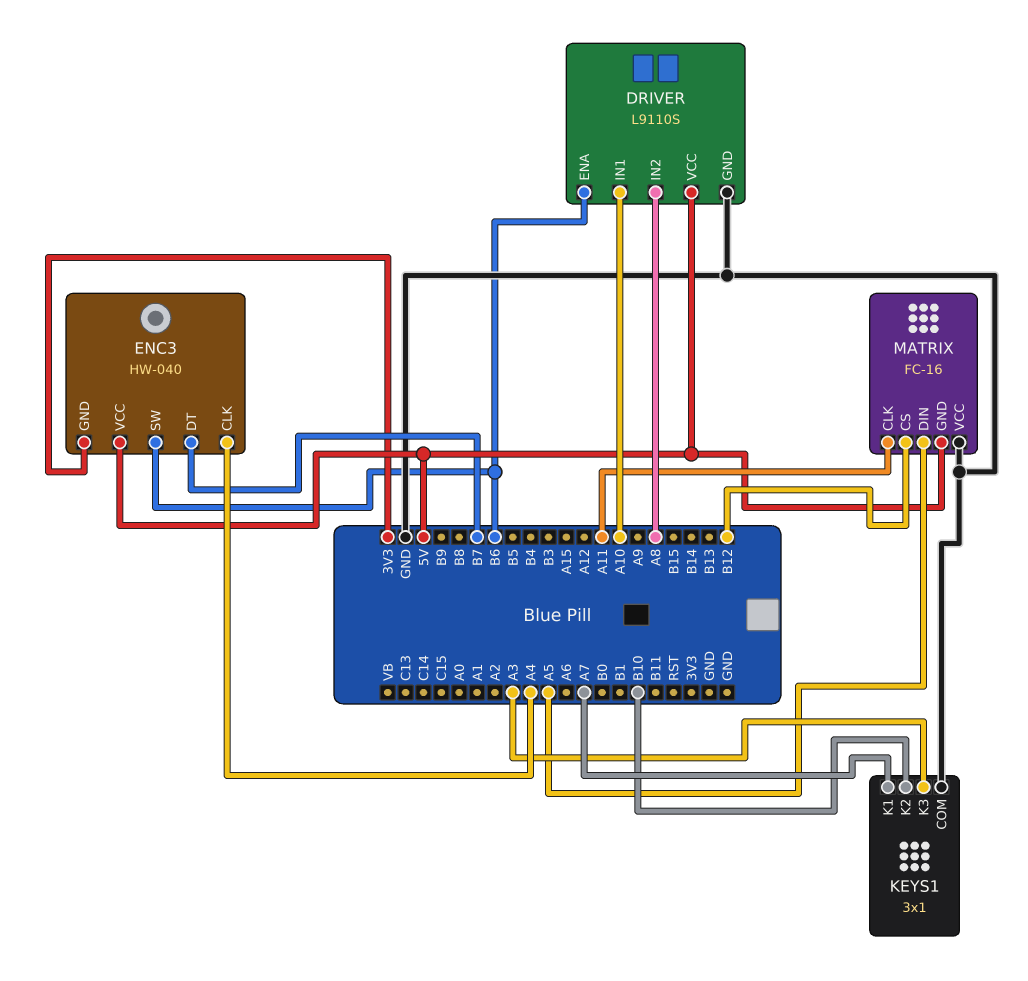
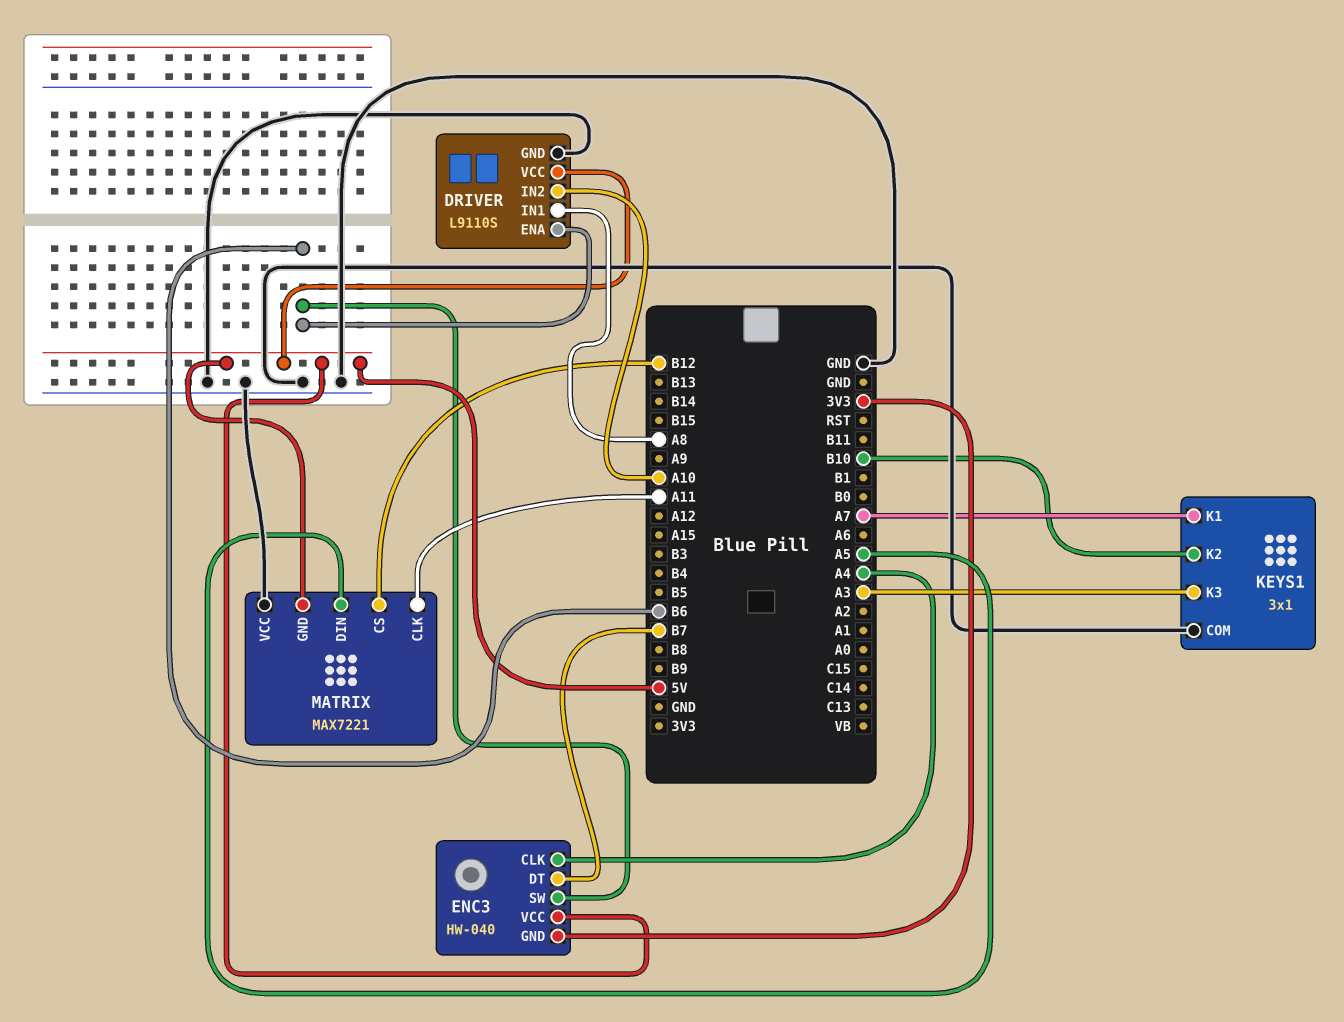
DRIVER pin IN1: A10 -> A8
DRIVER pin IN2: A8 -> A10
MATRIX: FC-16 -> MAX7221

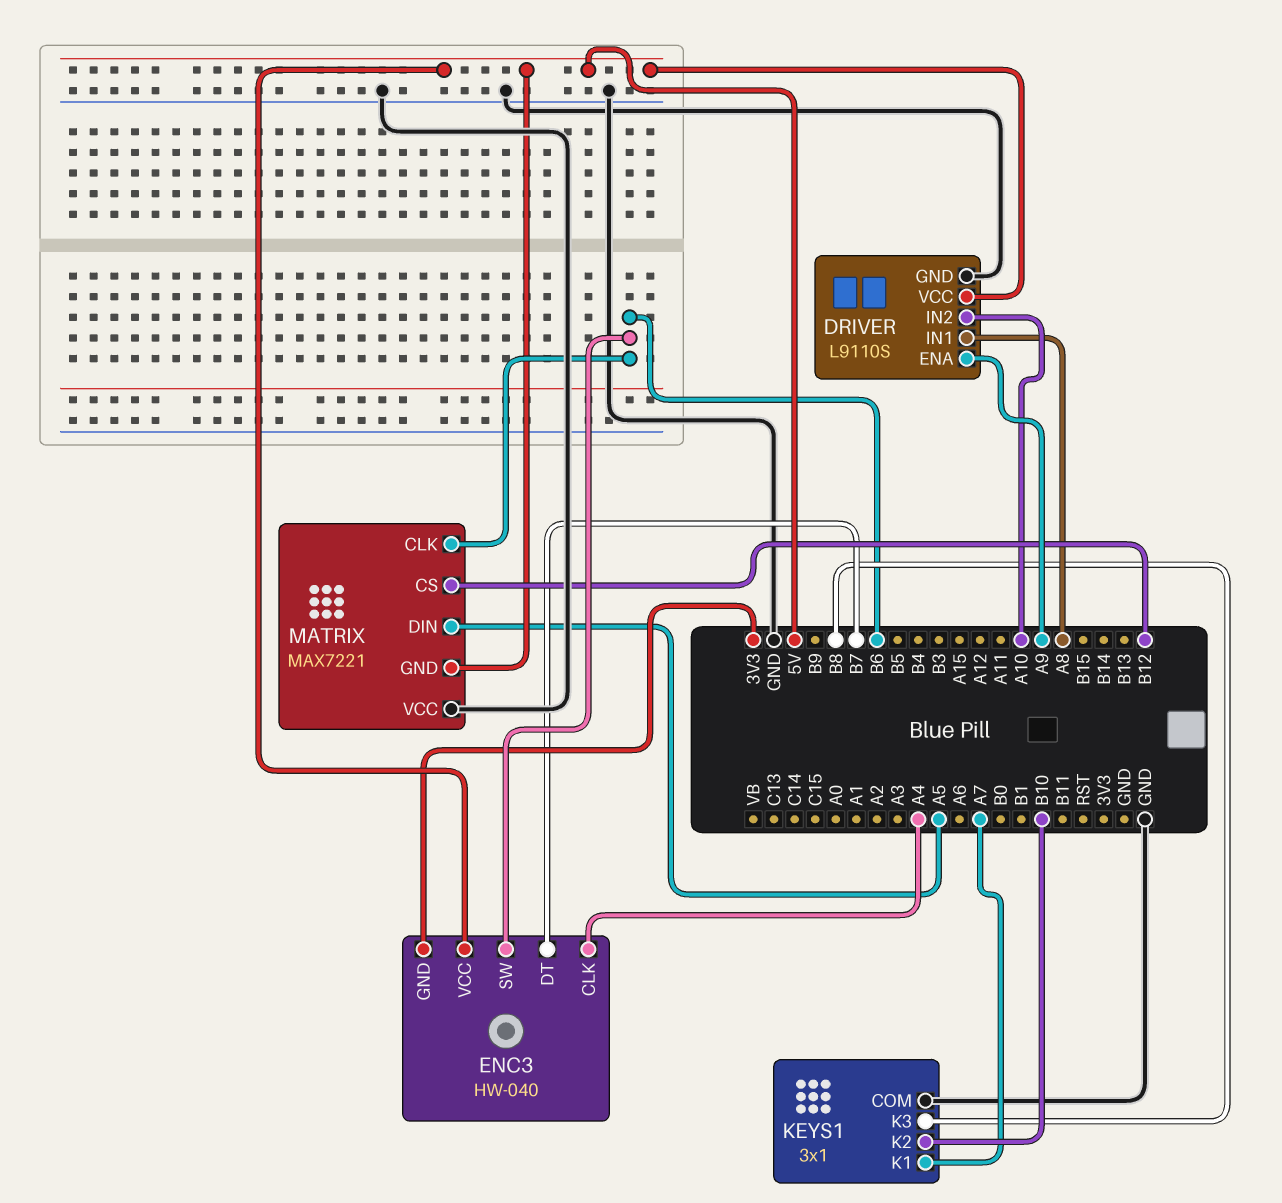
DRIVER pin ENA: B6 -> A9
KEYS1 pin K3: A3 -> B8
MATRIX pin CLK: A11 -> B6

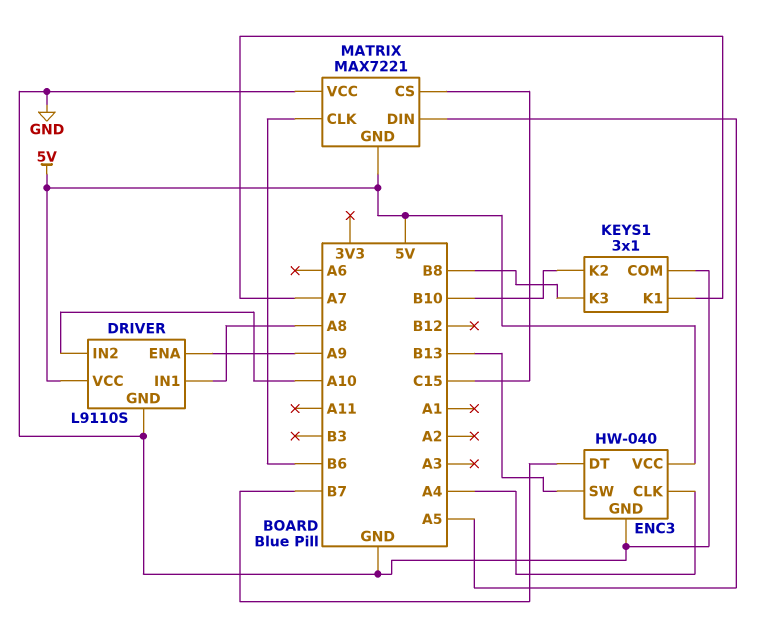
ENC3 pin GND: 3V3 -> GND
ENC3 pin SW: B6 -> B13
MATRIX pin CS: B12 -> C15

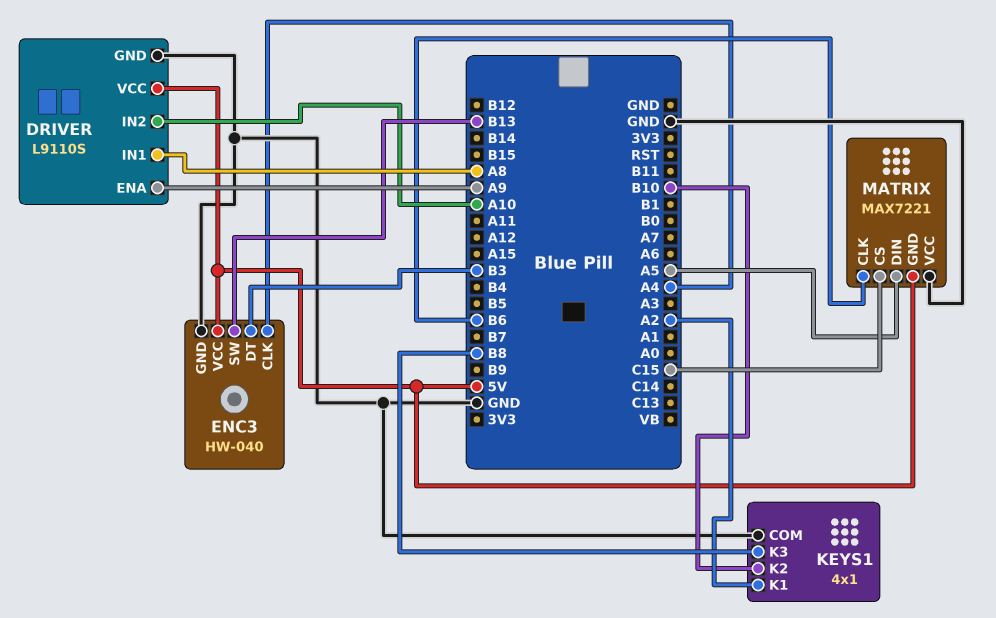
ENC3 pin DT: B7 -> B3
KEYS1: 3x1 -> 4x1
KEYS1 pin K1: A7 -> A2

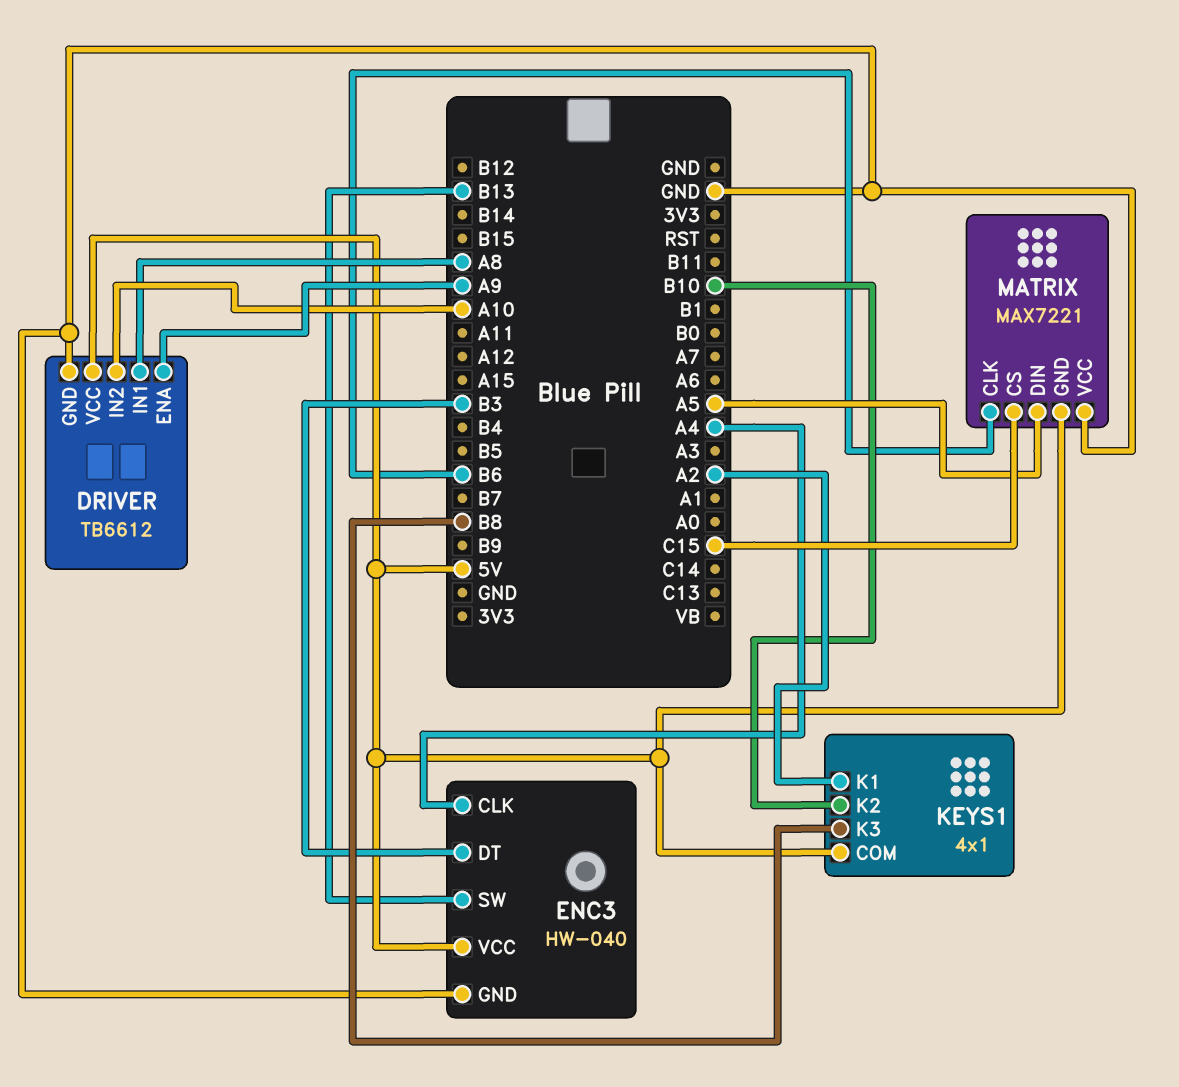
DRIVER: L9110S -> TB6612
KEYS1 pin COM: GND -> 5V

